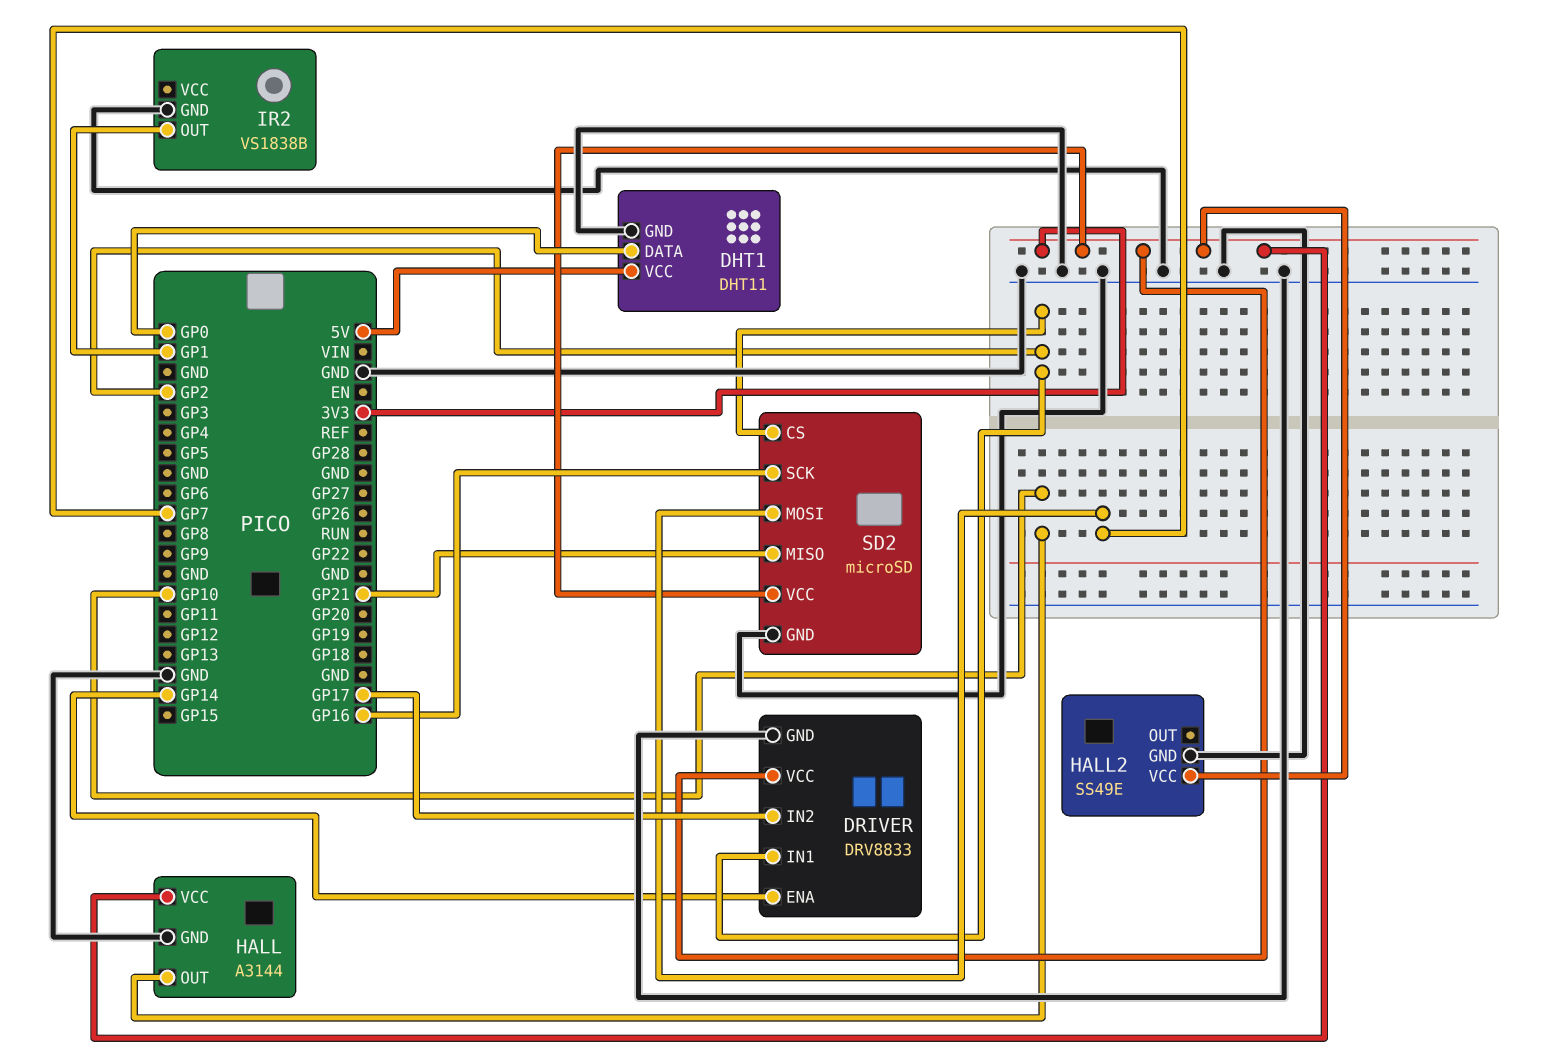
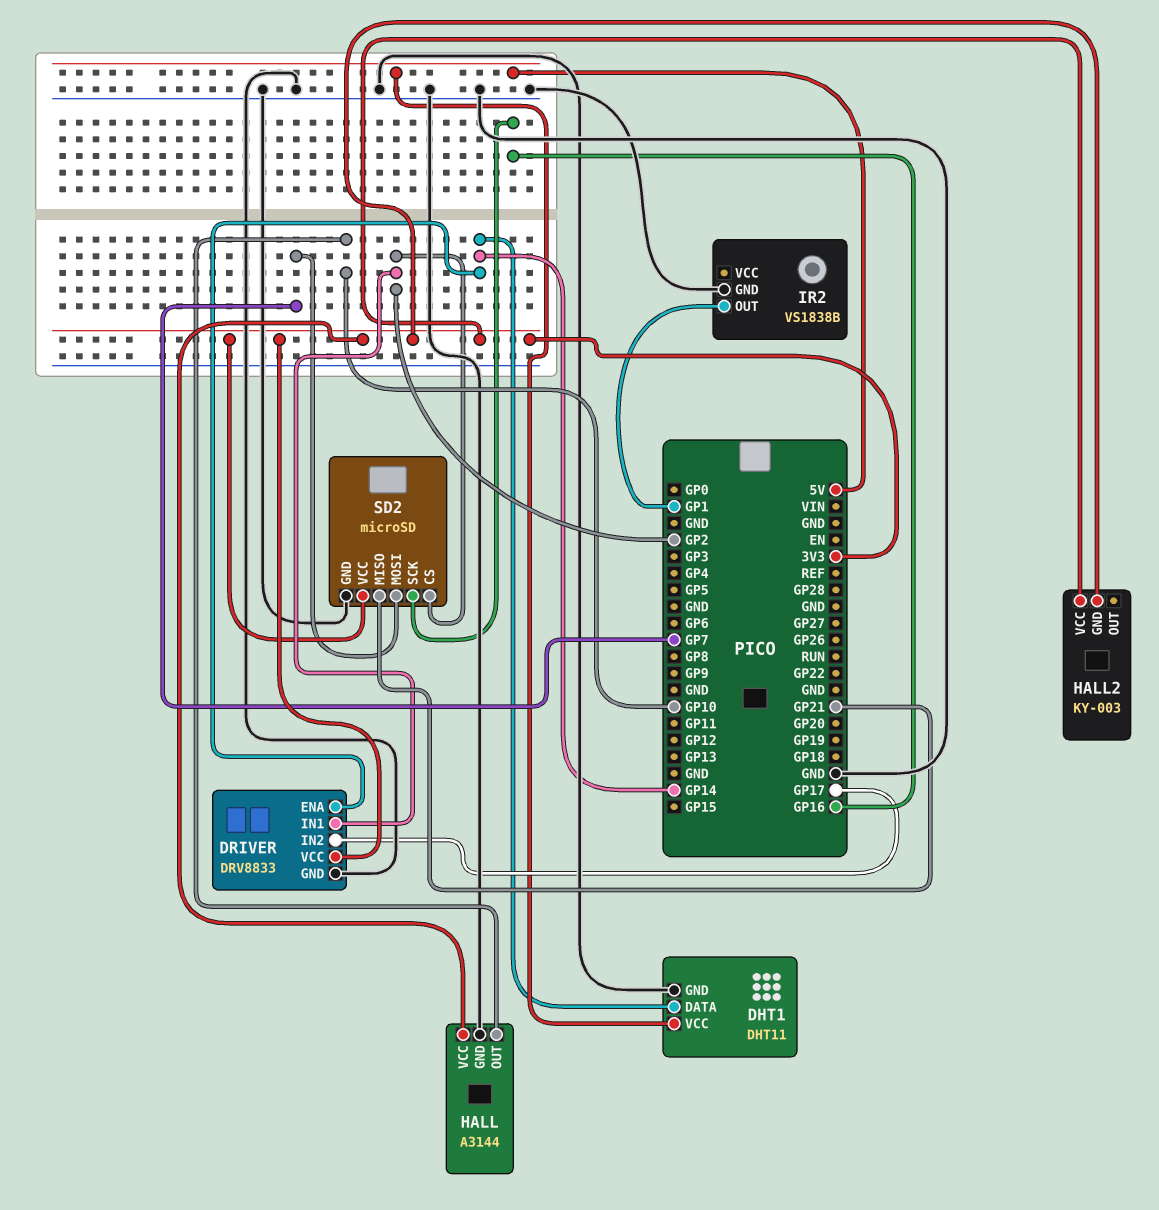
DHT1 pin DATA: GP0 -> GP14
HALL2: SS49E -> KY-003
HALL2 pin GND: GND -> 3V3

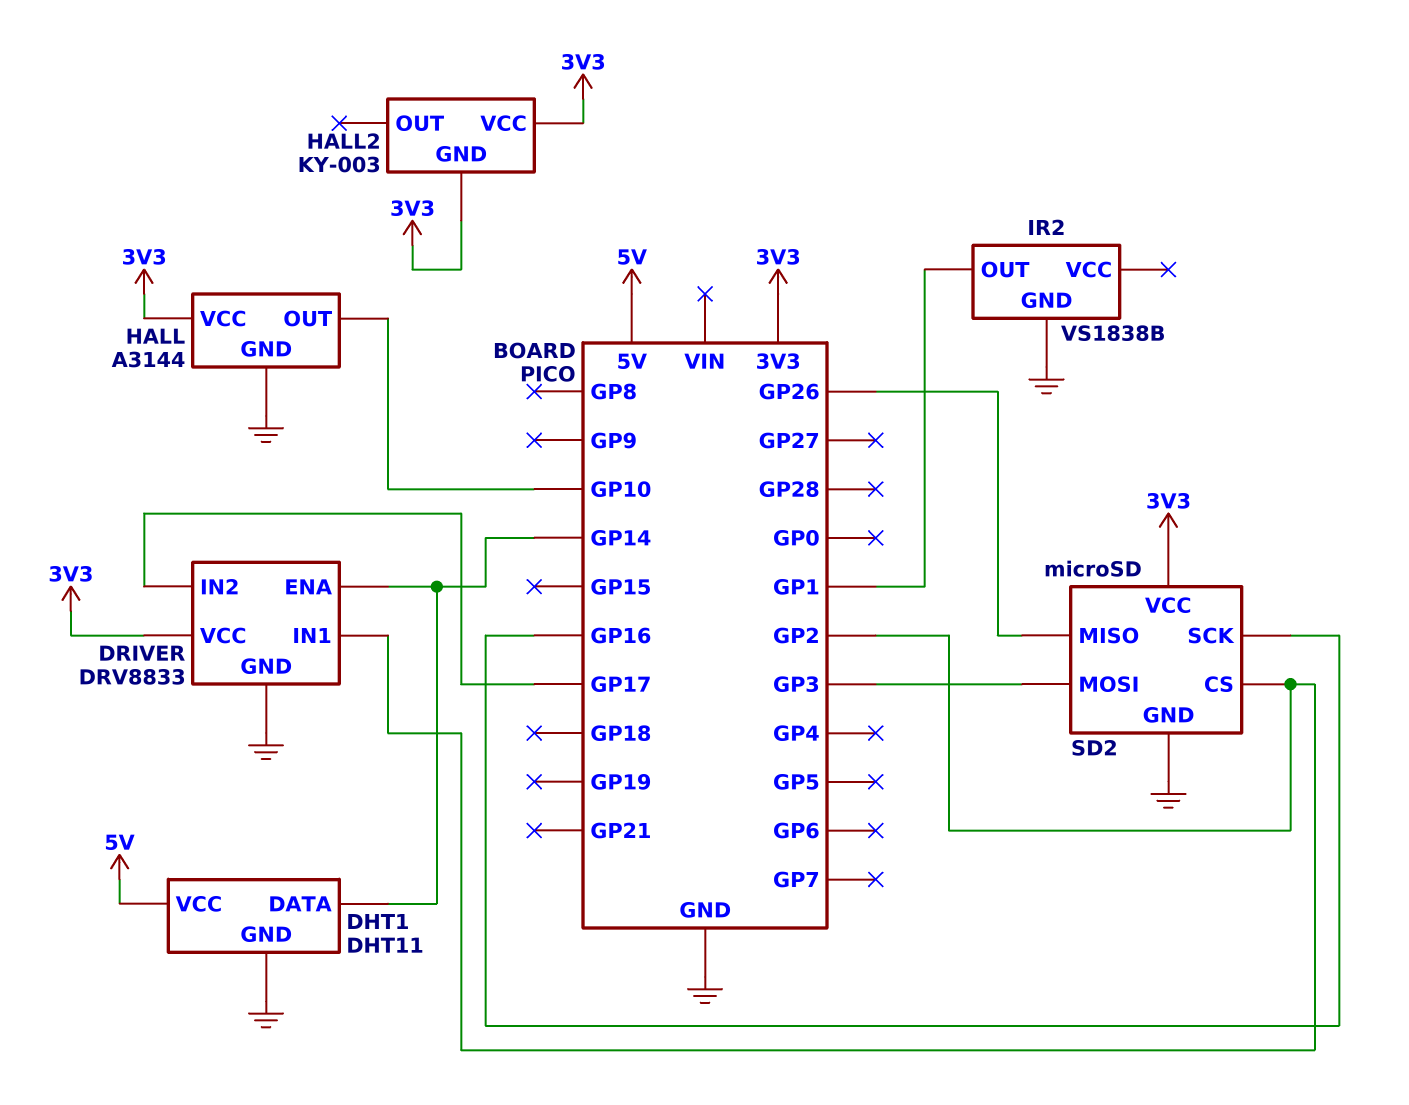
SD2 pin MISO: GP21 -> GP26
SD2 pin MOSI: GP7 -> GP3

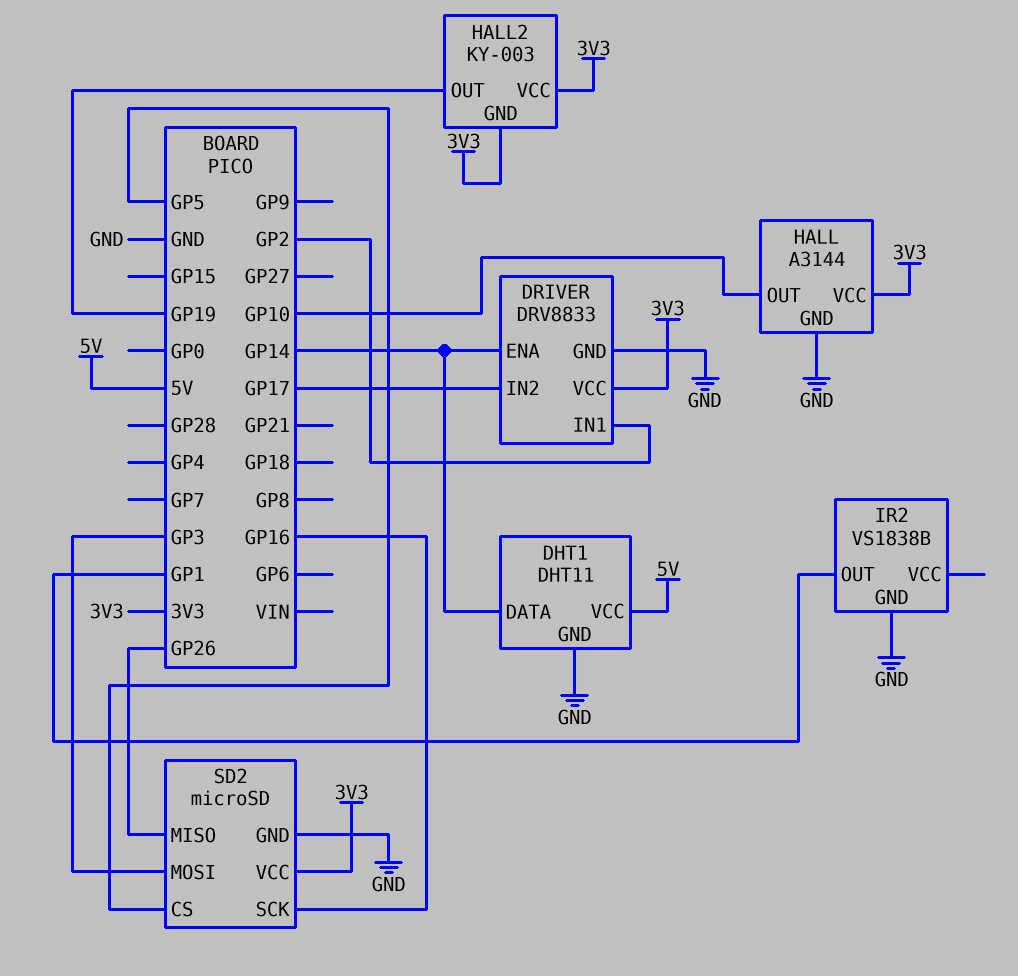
HALL2 pin OUT: none -> GP19
SD2 pin CS: GP2 -> GP5

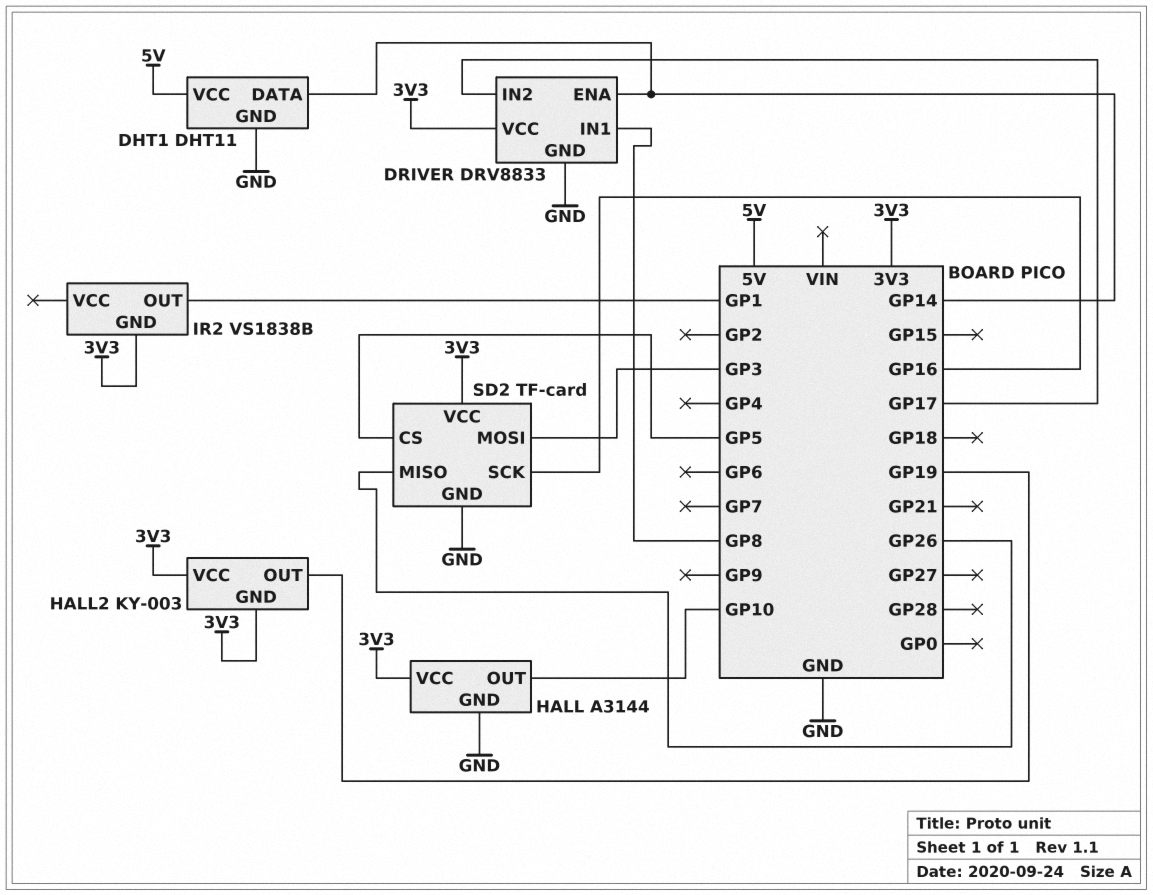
DRIVER pin IN1: GP2 -> GP8
IR2 pin GND: GND -> 3V3
SD2: microSD -> TF-card

